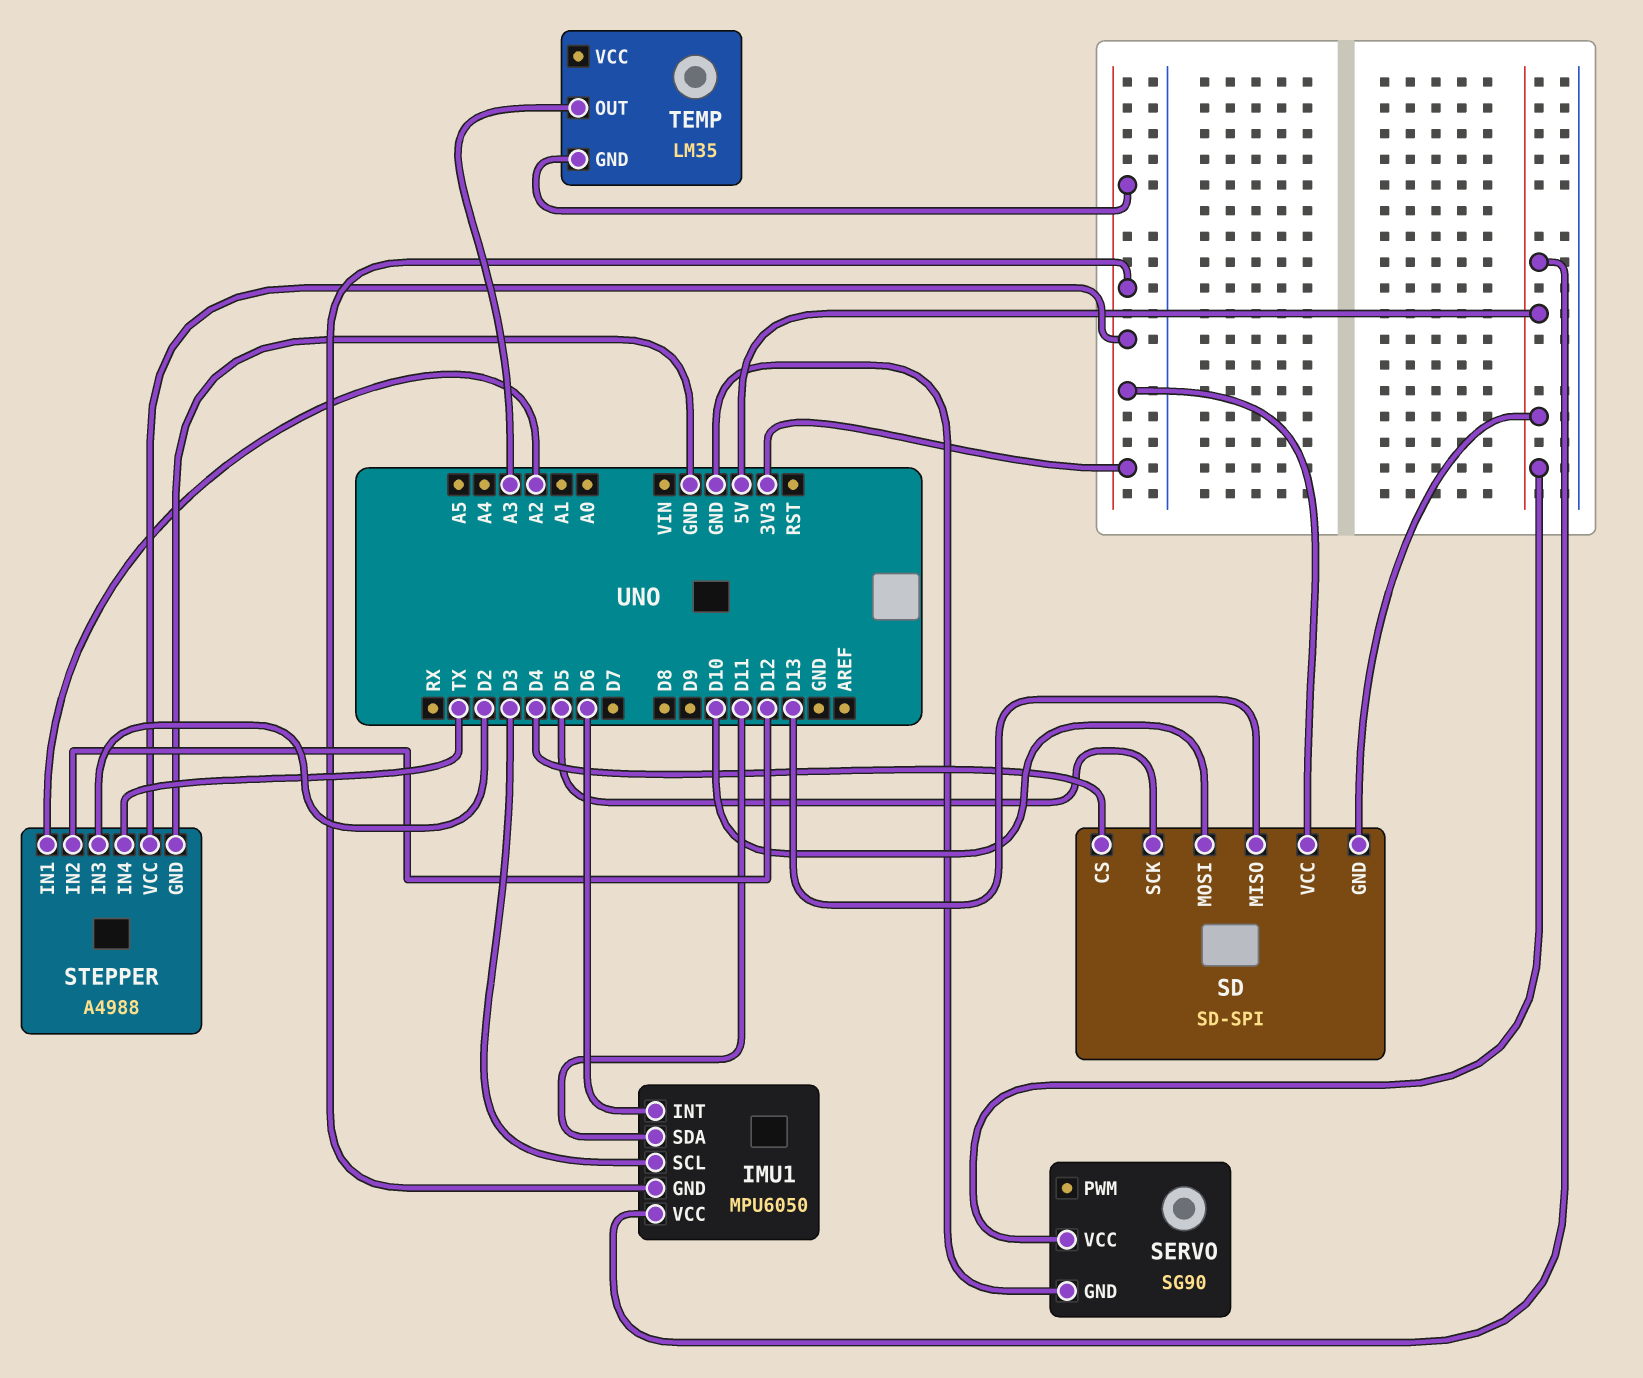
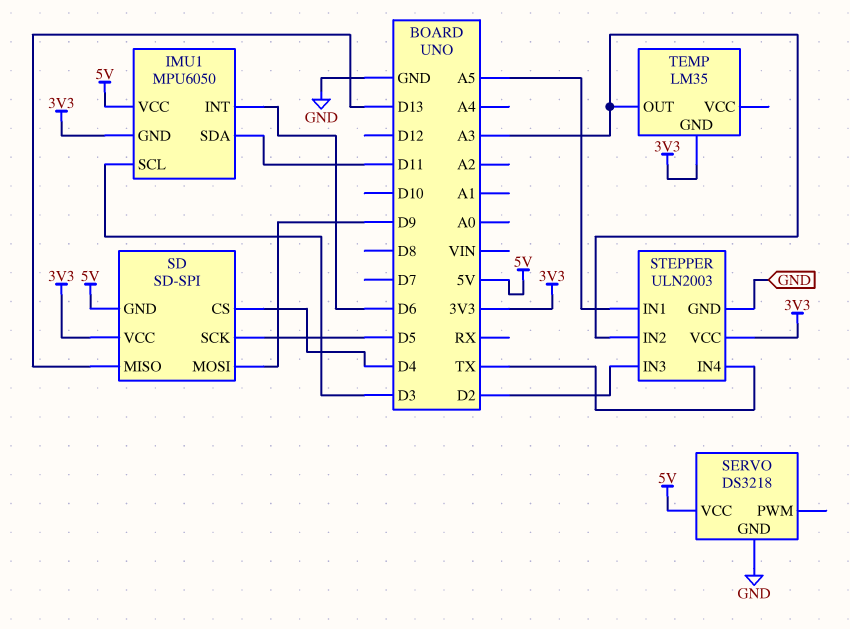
SD pin MOSI: D10 -> D9
SERVO: SG90 -> DS3218
STEPPER: A4988 -> ULN2003
STEPPER pin IN1: A2 -> A5
STEPPER pin IN2: D12 -> A3

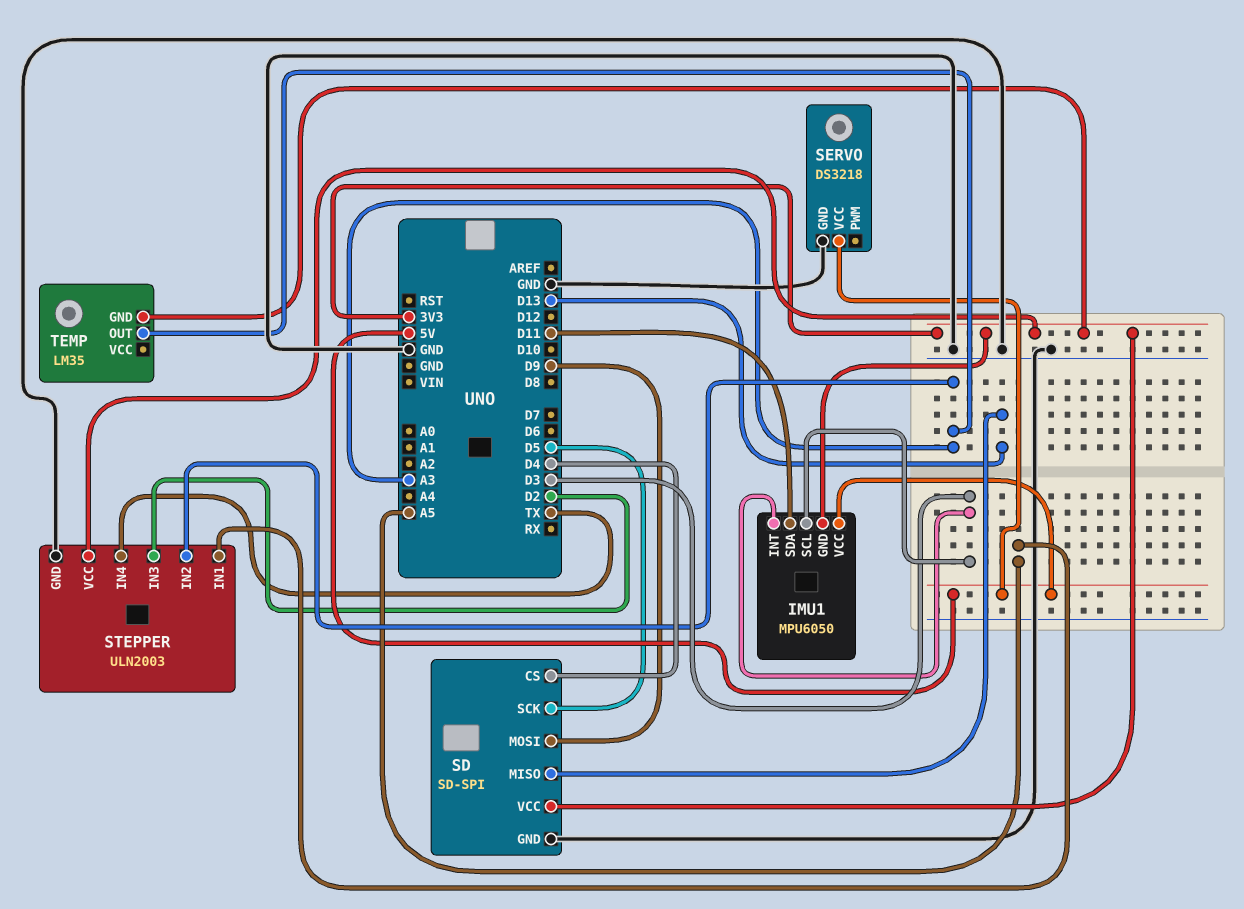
IMU1 pin INT: D6 -> D3
SD pin GND: 5V -> GND

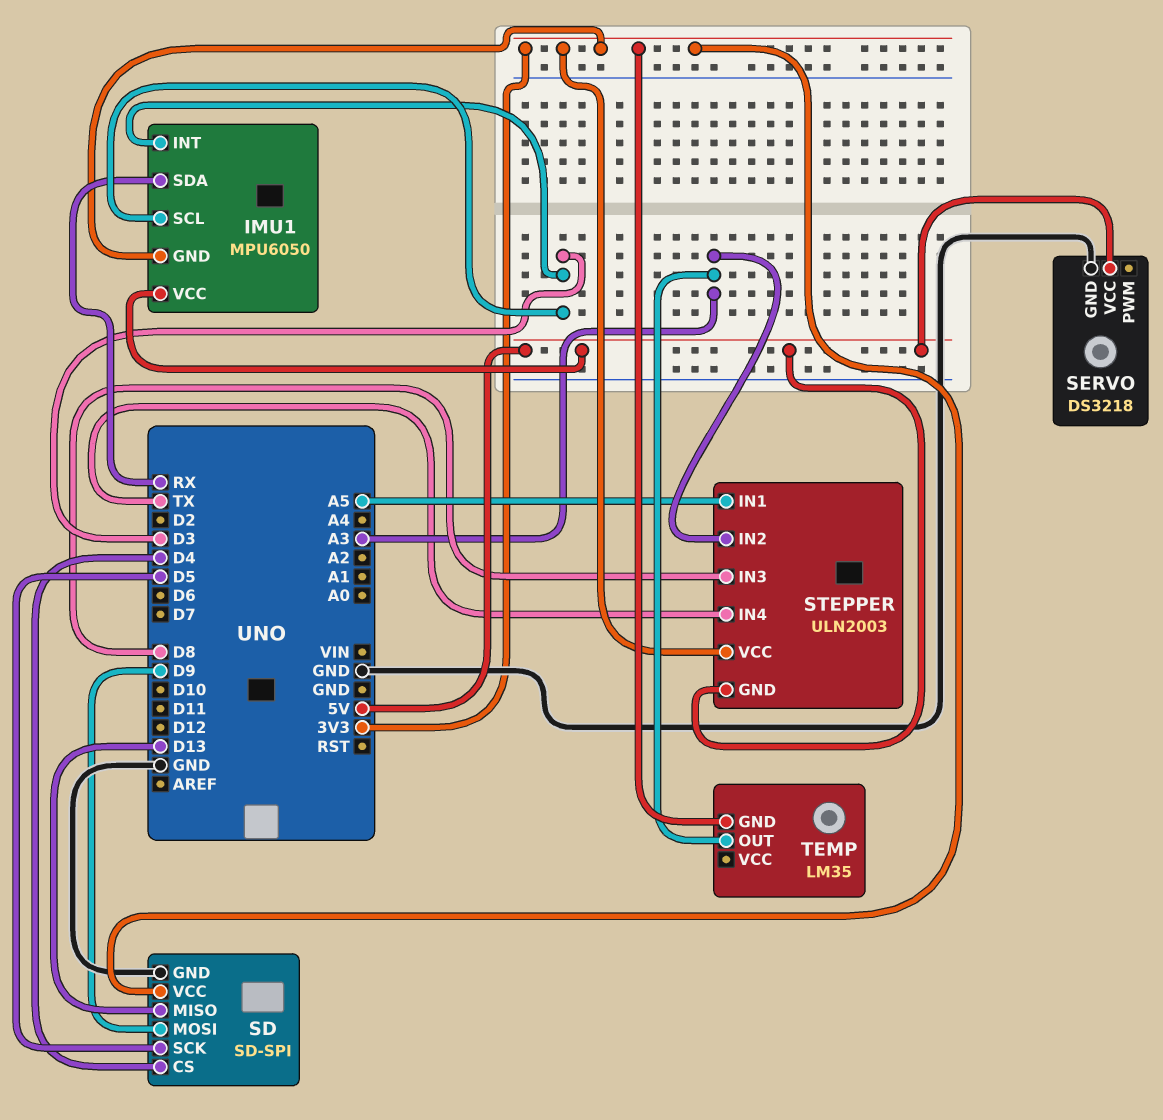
IMU1 pin SDA: D11 -> RX
STEPPER pin GND: GND -> 5V
STEPPER pin IN3: D2 -> D8

